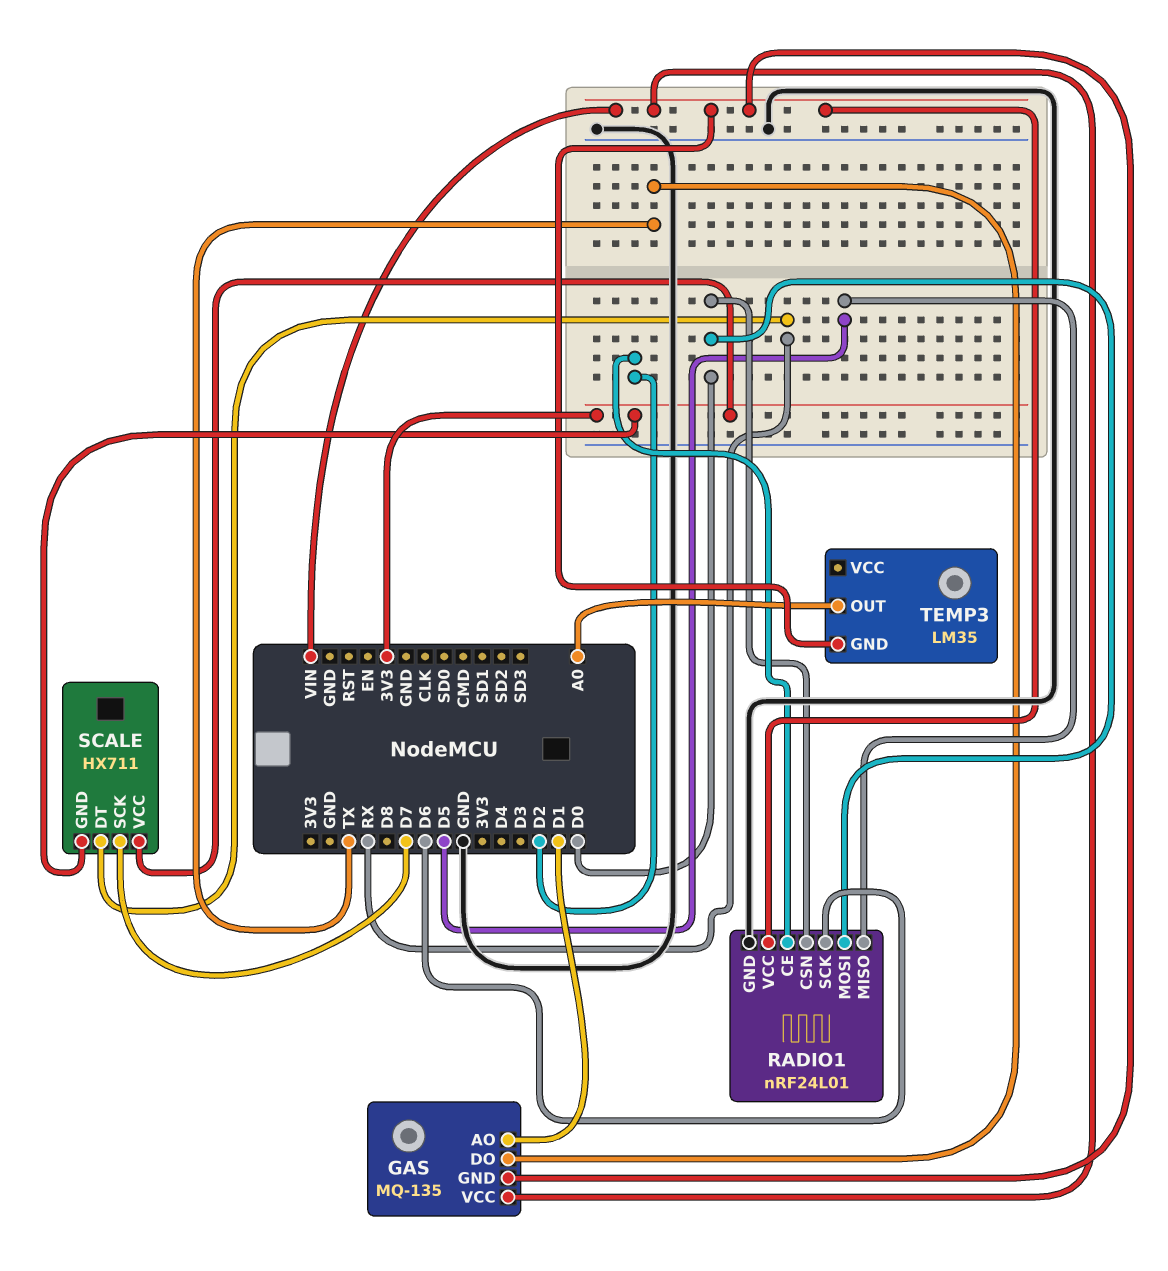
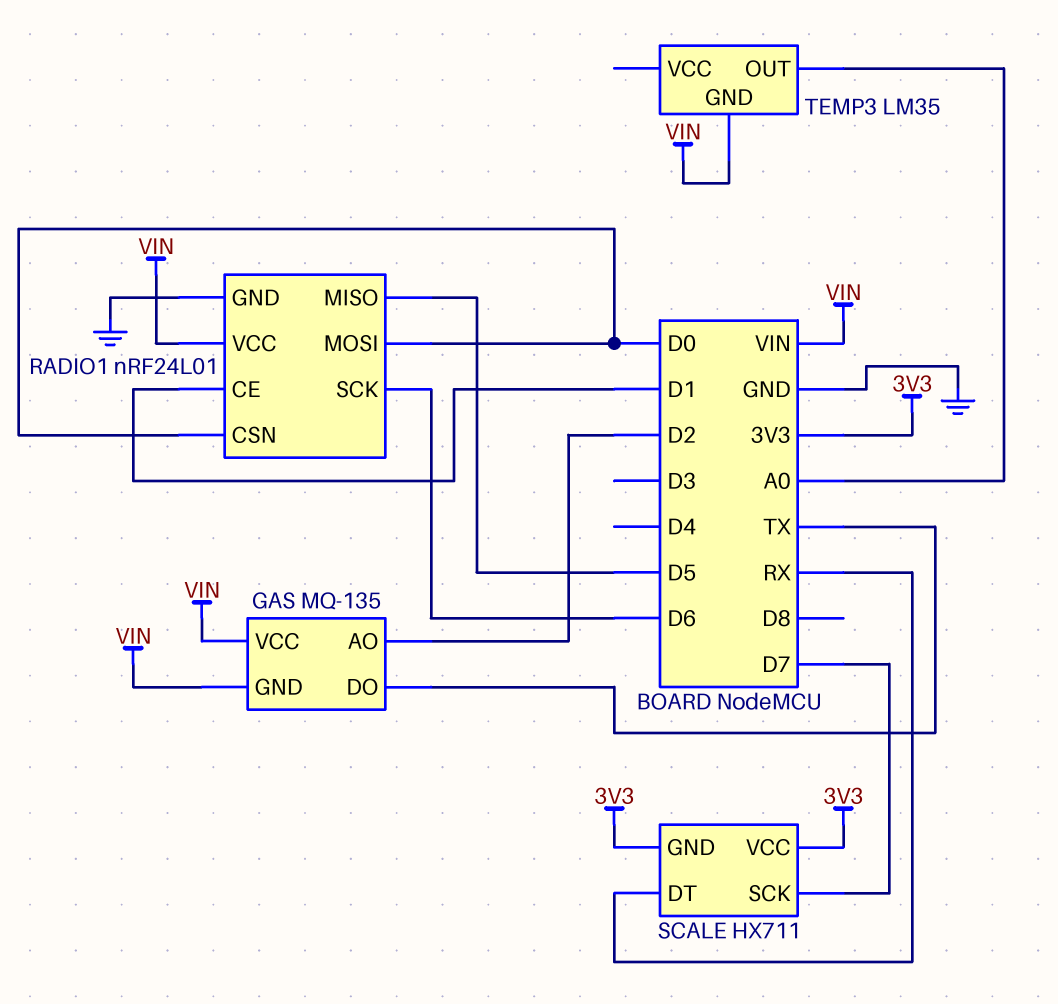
GAS pin AO: D1 -> D2
RADIO1 pin CE: D2 -> D1

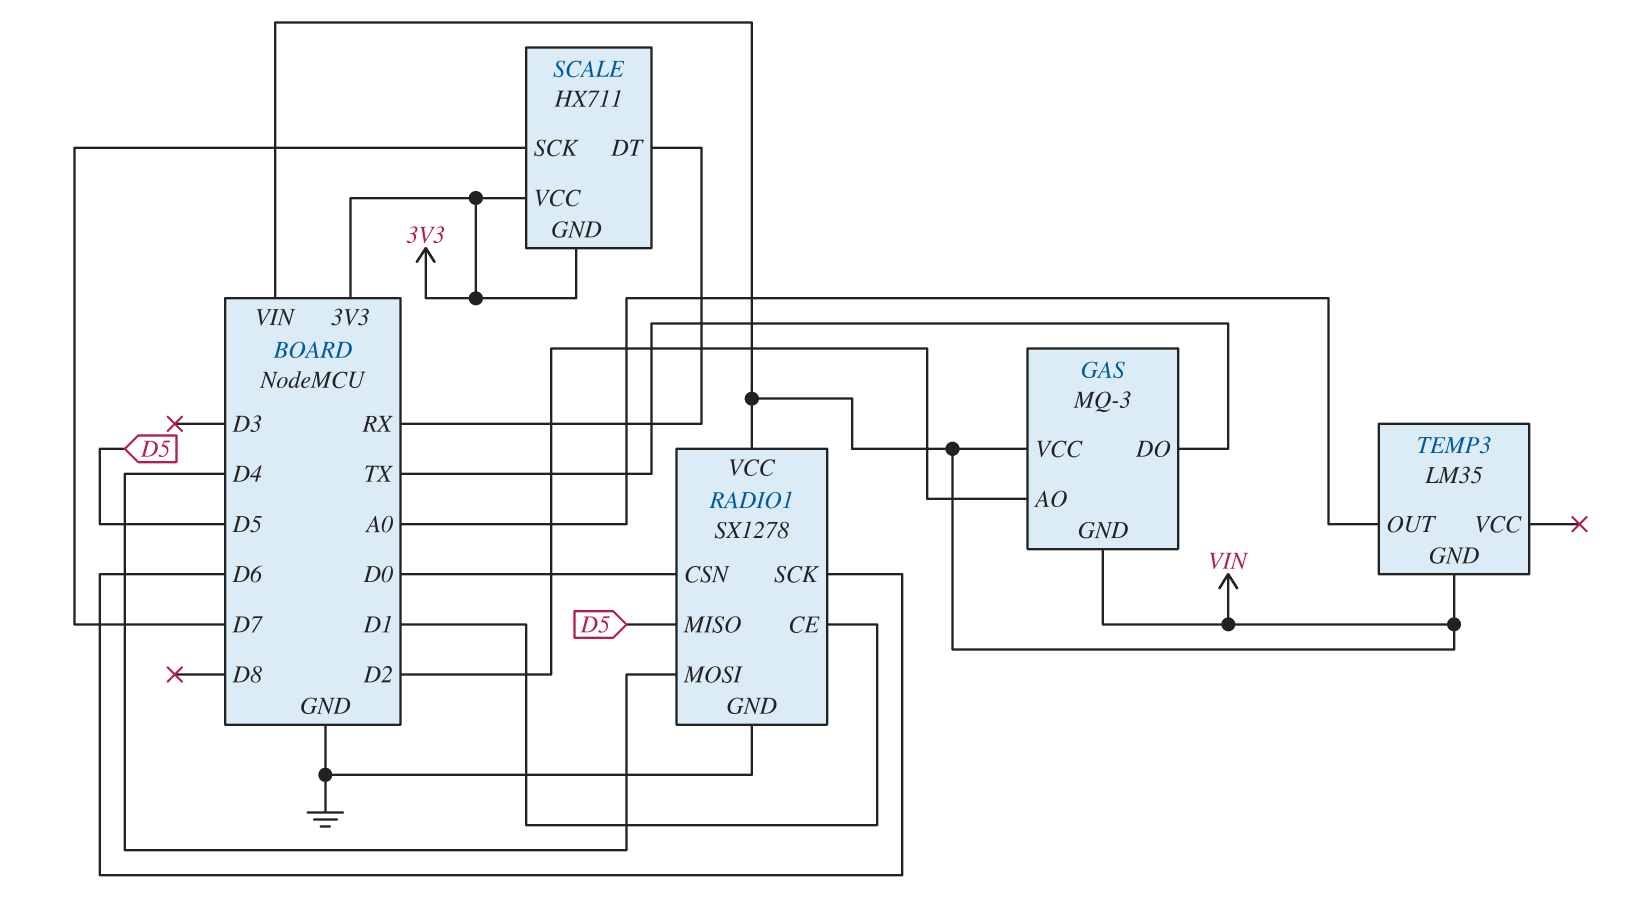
GAS: MQ-135 -> MQ-3
RADIO1: nRF24L01 -> SX1278
RADIO1 pin MOSI: D0 -> D4

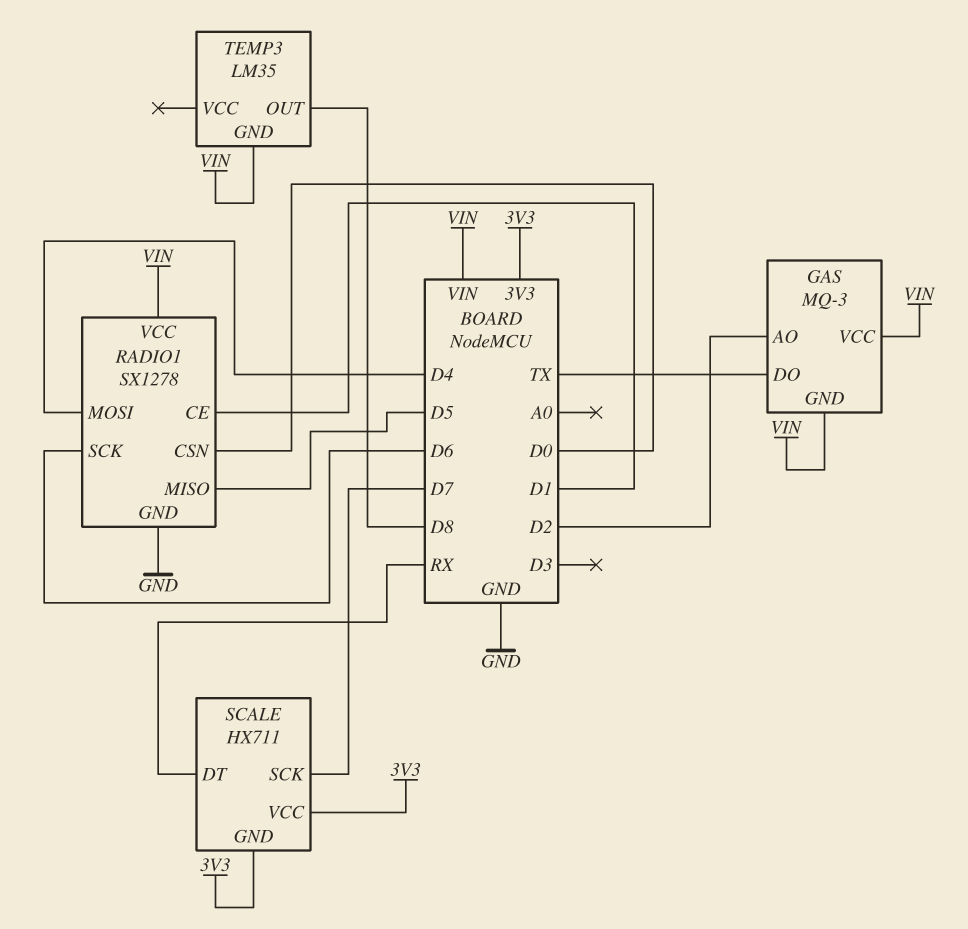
TEMP3 pin OUT: A0 -> D8

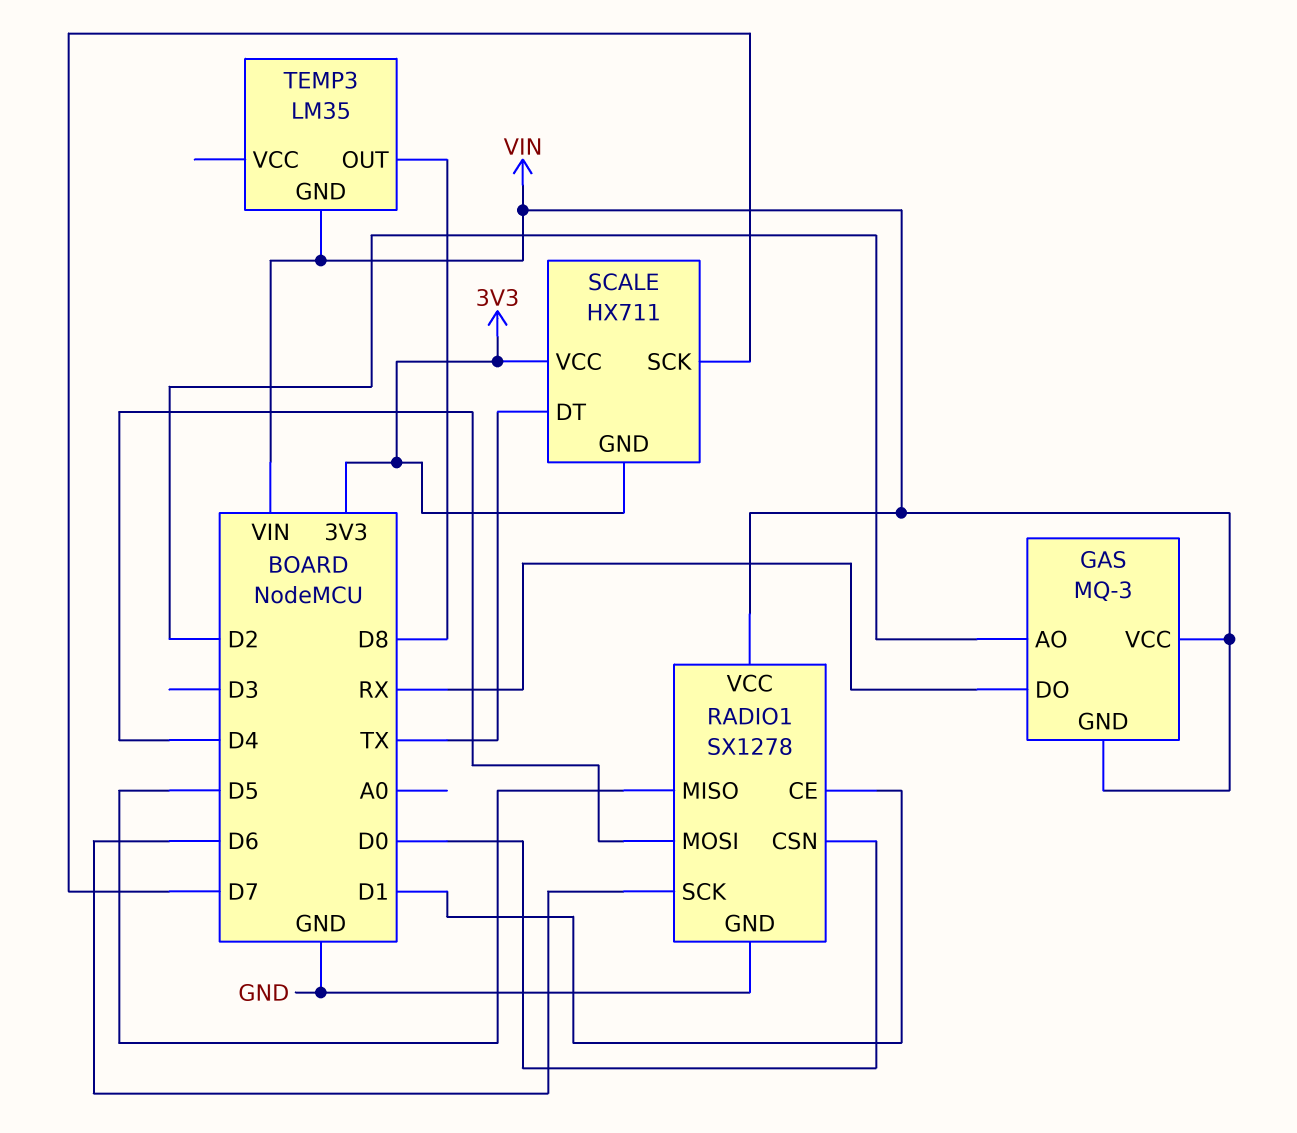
GAS pin DO: TX -> RX
SCALE pin DT: RX -> TX

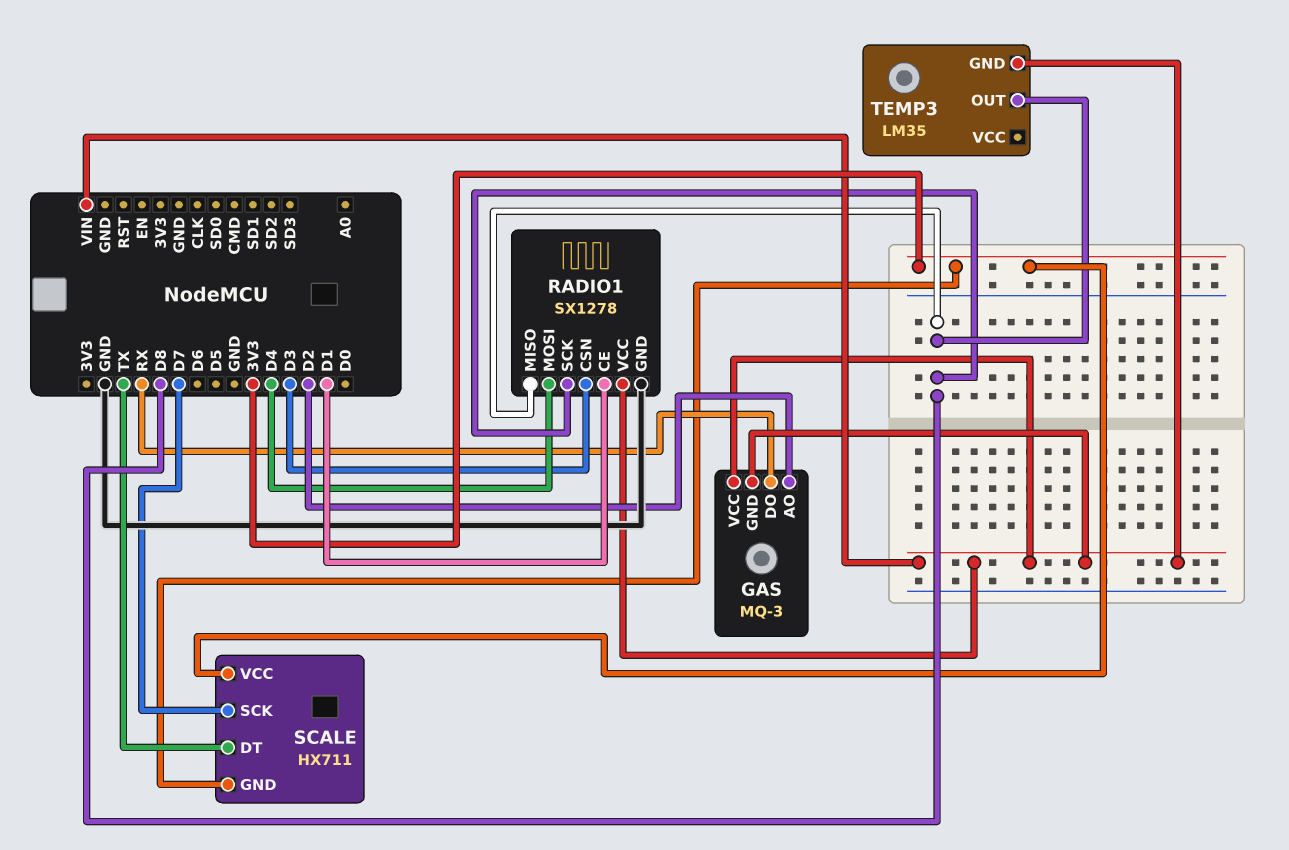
RADIO1 pin CSN: D0 -> D3
RADIO1 pin MISO: D5 -> D8
RADIO1 pin SCK: D6 -> D8

